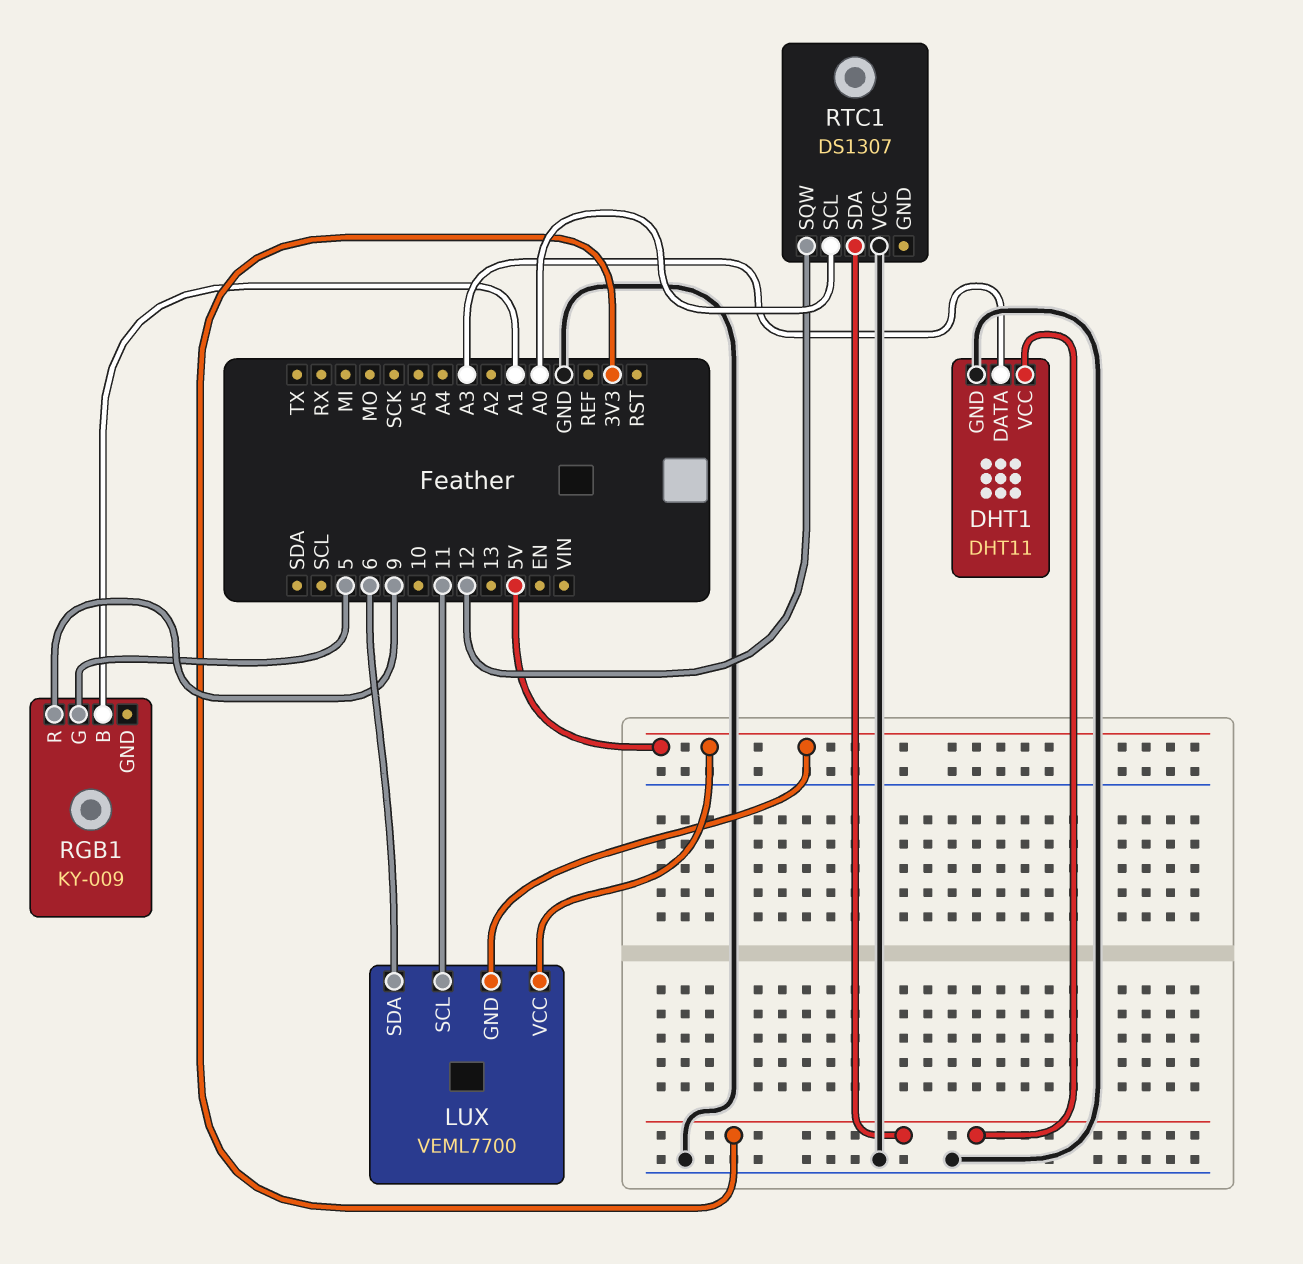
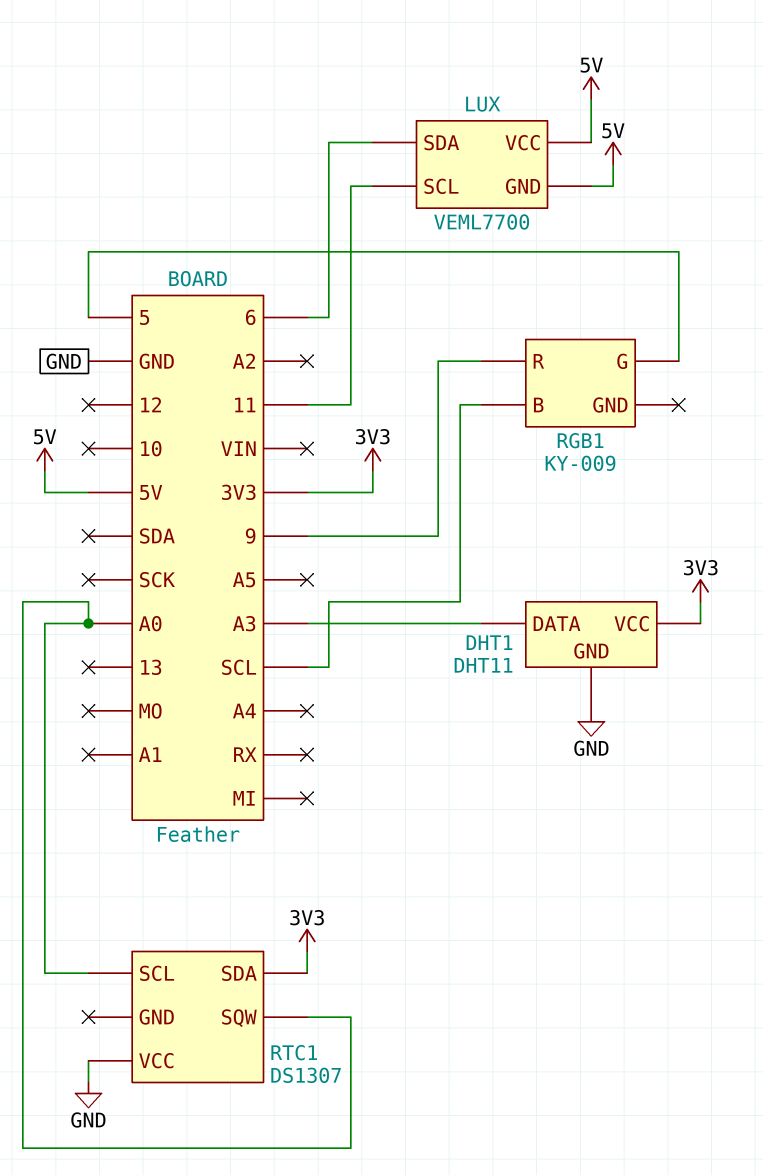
RGB1 pin B: A1 -> SCL
RTC1 pin SQW: 12 -> A0

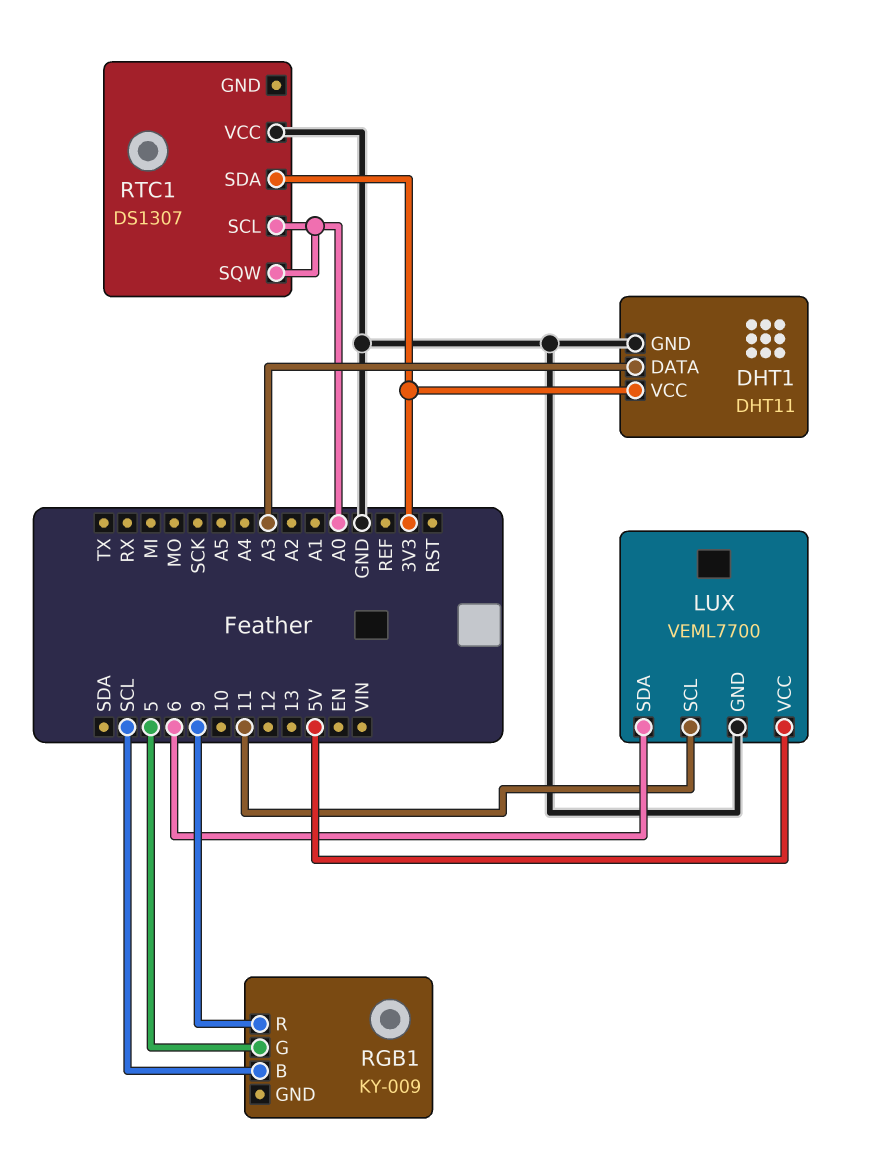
LUX pin GND: 5V -> GND

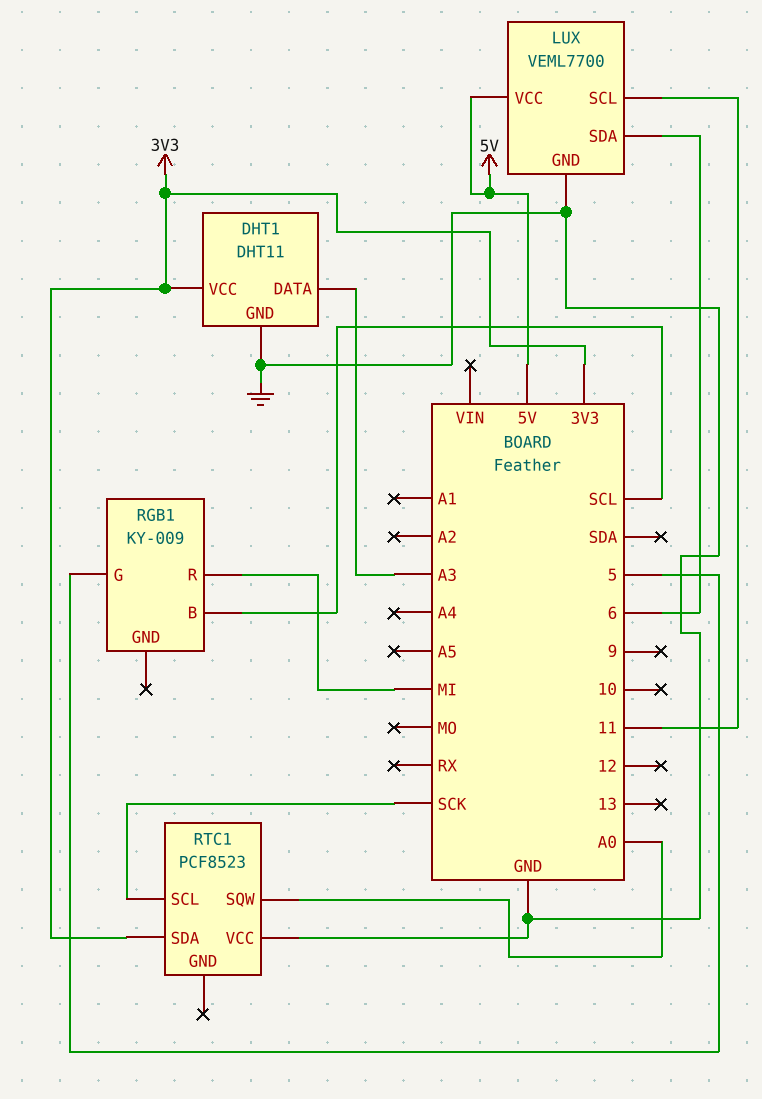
RGB1 pin R: 9 -> MI
RTC1: DS1307 -> PCF8523
RTC1 pin SCL: A0 -> SCK

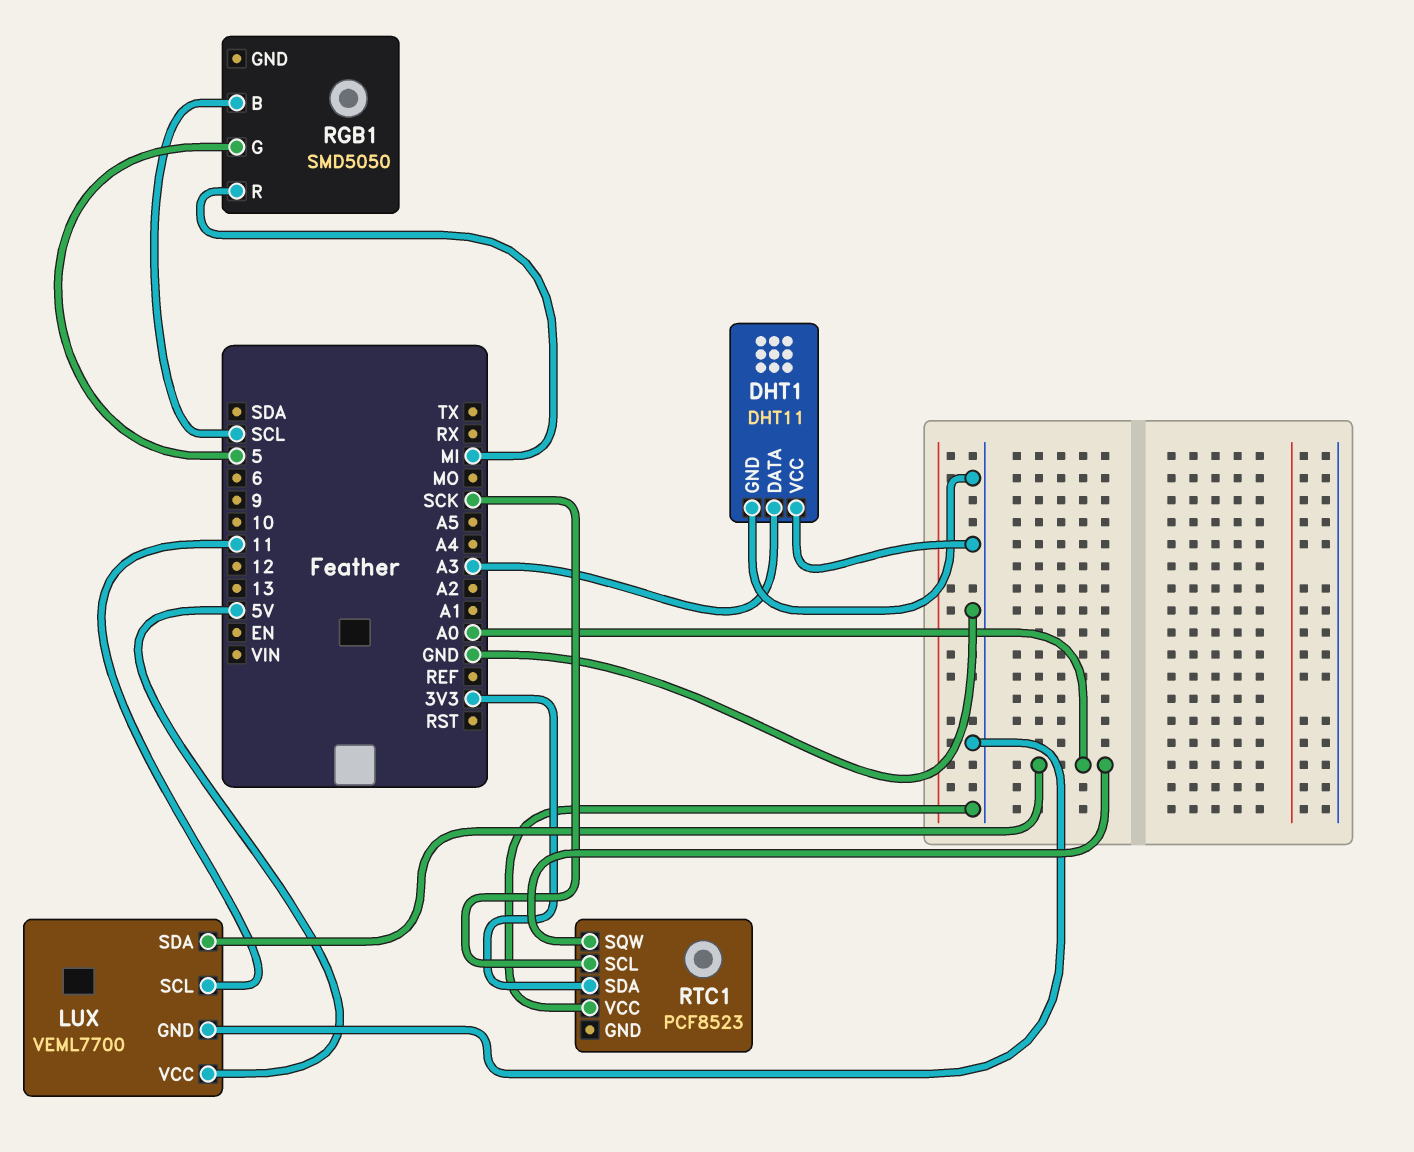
DHT1 pin VCC: 3V3 -> GND
LUX pin SDA: 6 -> A0
RGB1: KY-009 -> SMD5050

